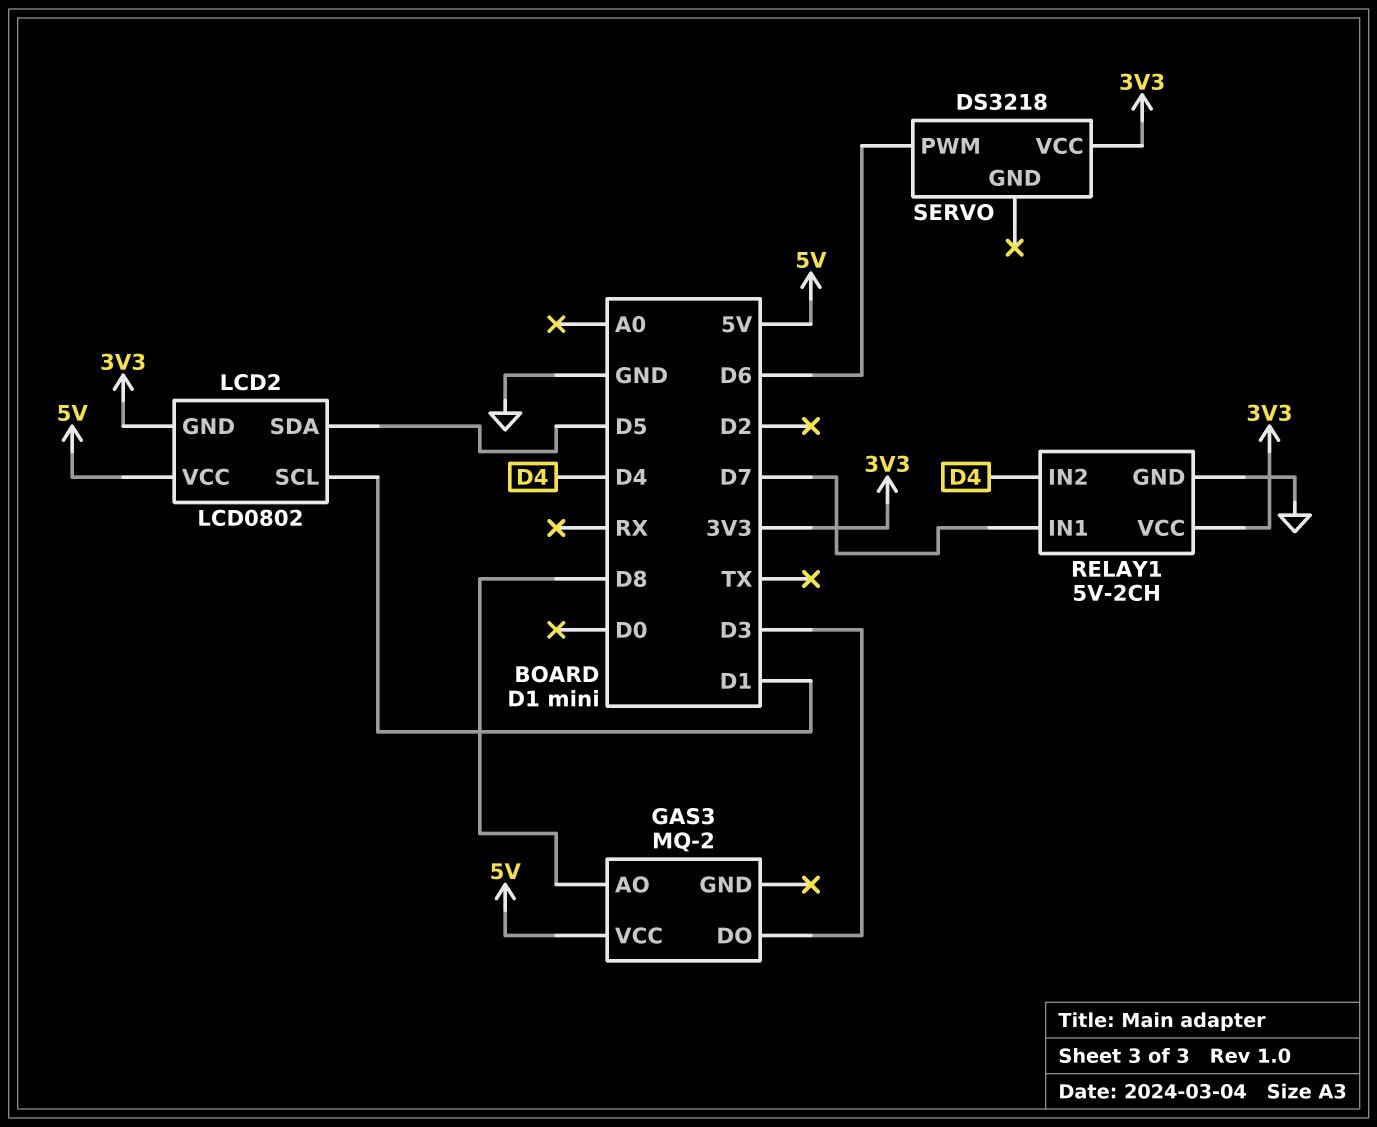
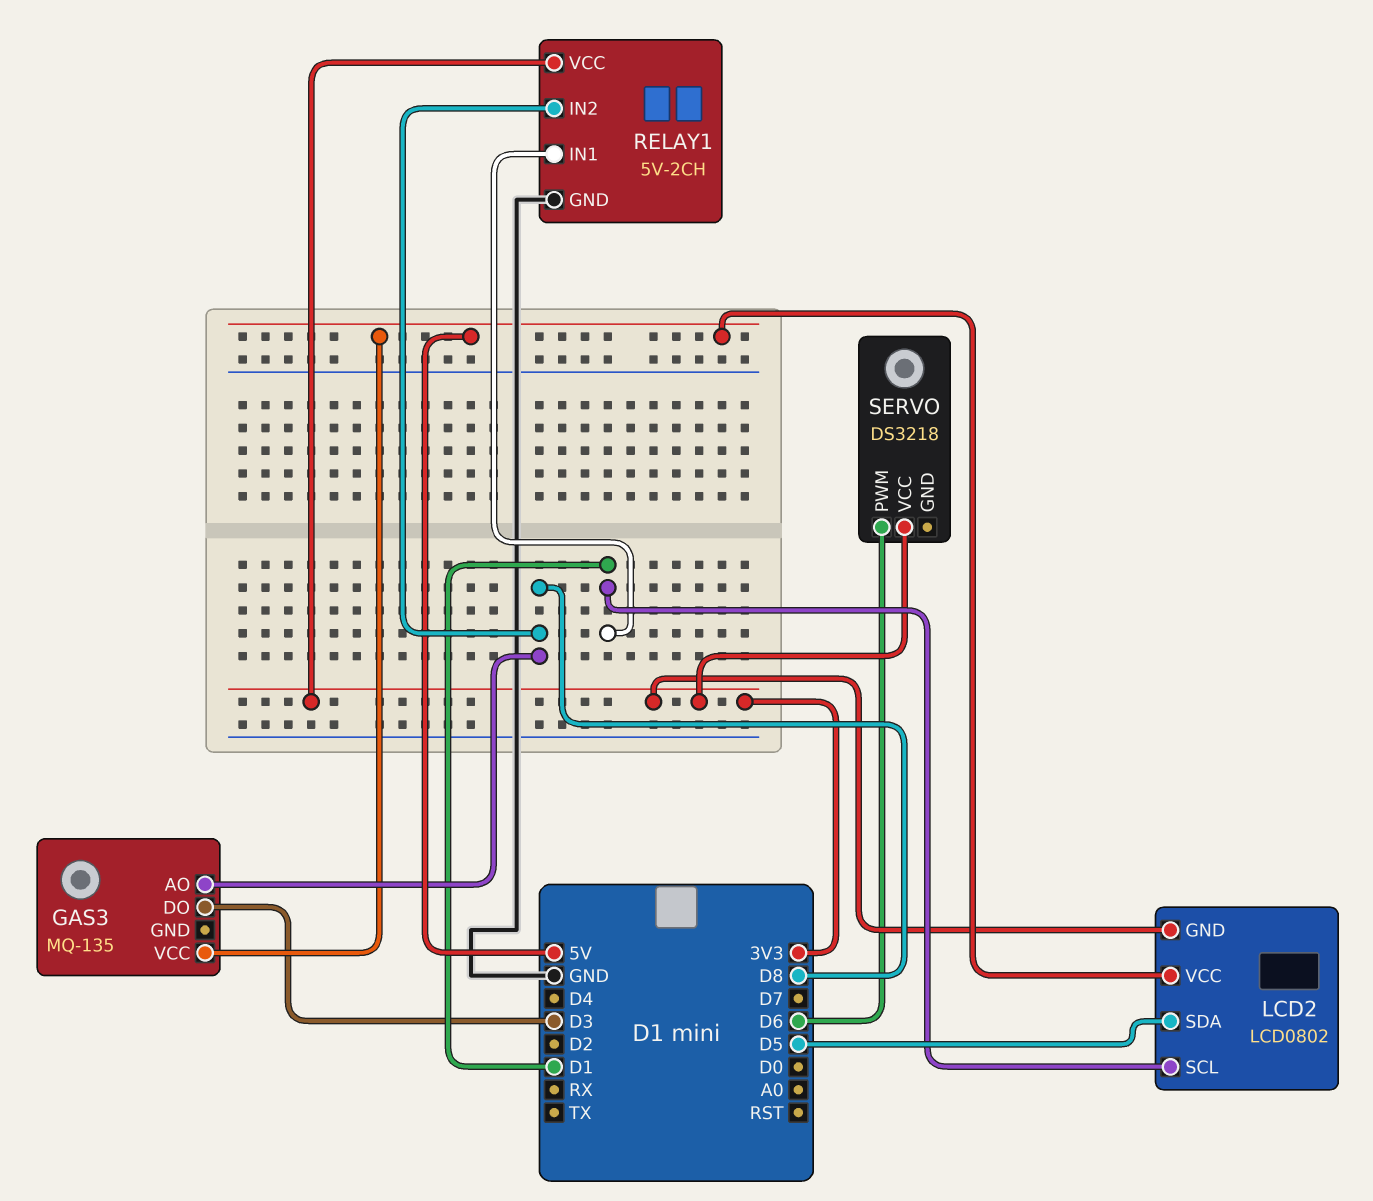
GAS3: MQ-2 -> MQ-135
RELAY1 pin IN1: D7 -> D1
RELAY1 pin IN2: D4 -> D8

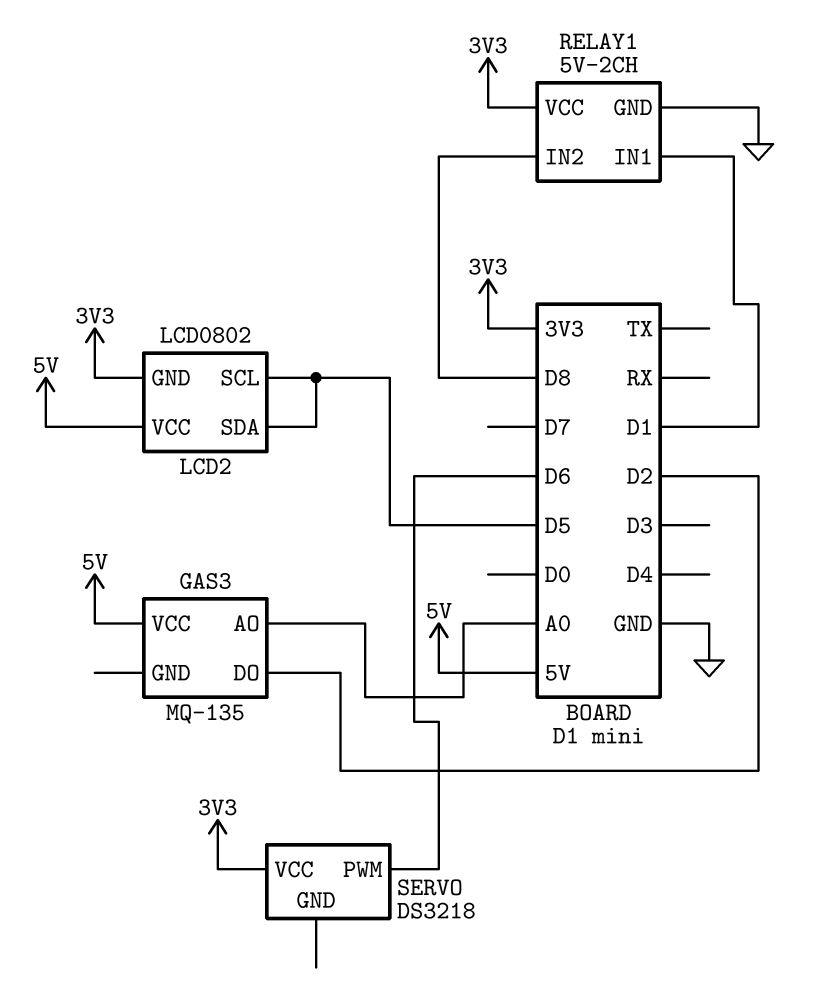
GAS3 pin AO: D8 -> A0
GAS3 pin DO: D3 -> D2
LCD2 pin SCL: D1 -> D5

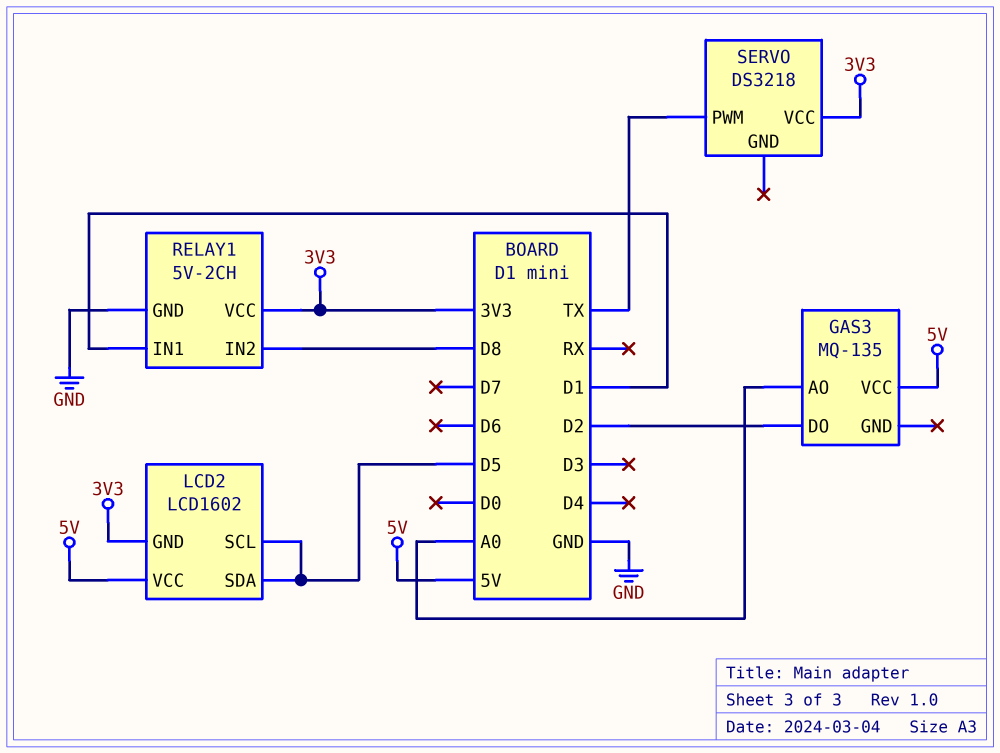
LCD2: LCD0802 -> LCD1602
SERVO pin PWM: D6 -> TX

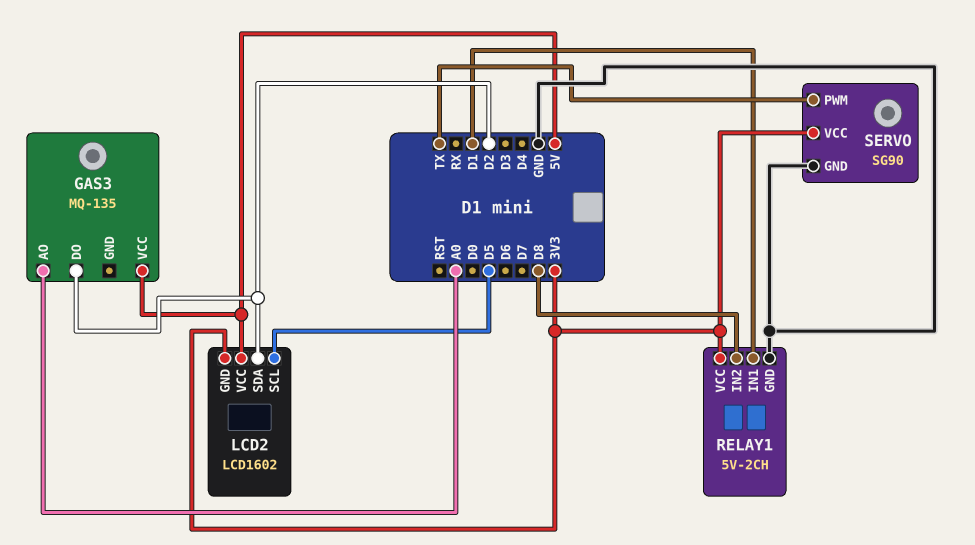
LCD2 pin SDA: D5 -> D2
SERVO: DS3218 -> SG90
SERVO pin GND: none -> GND

